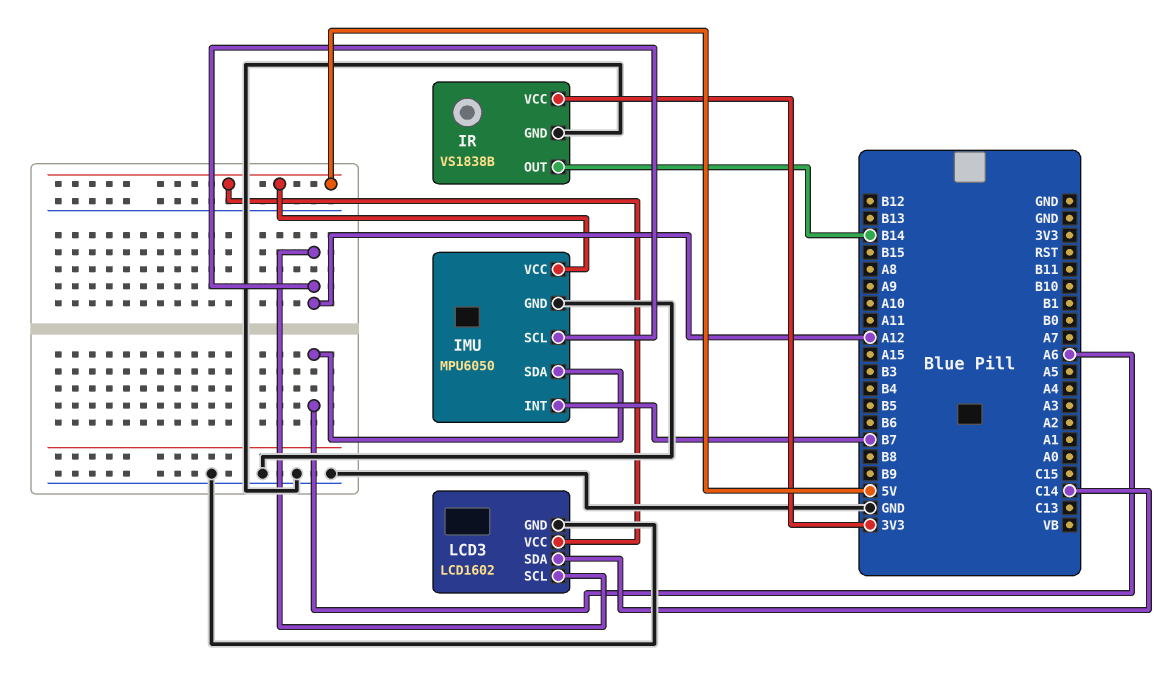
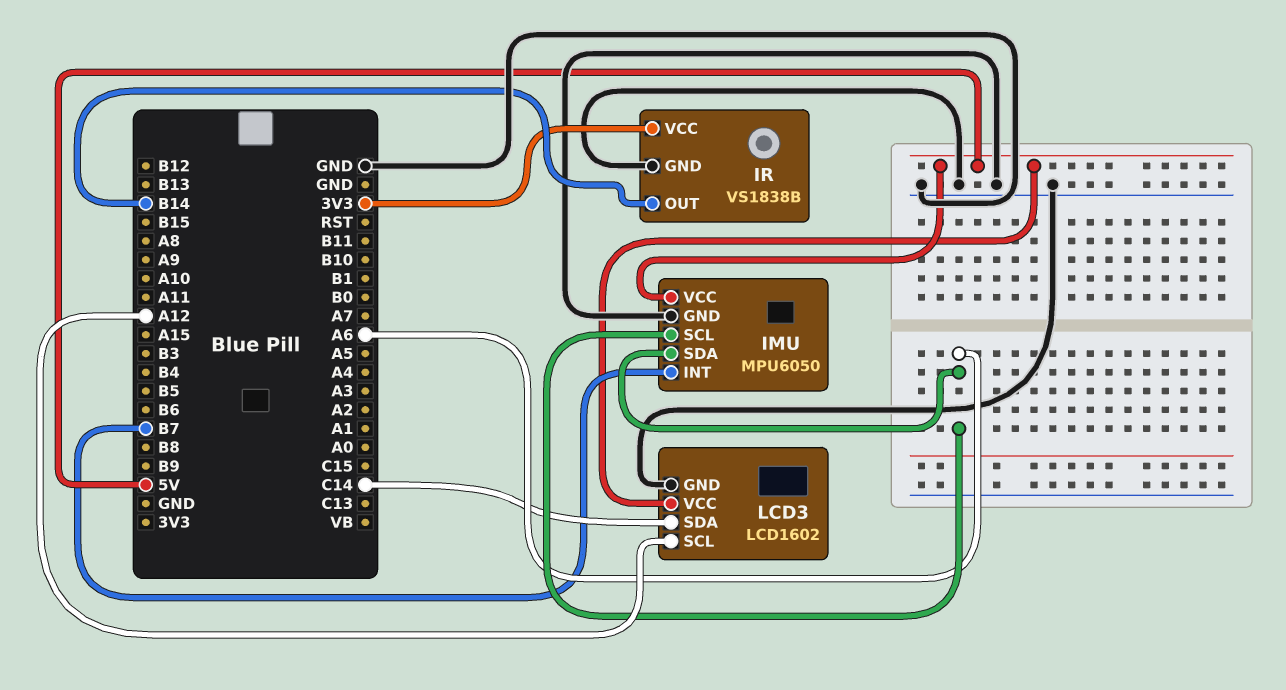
IMU pin SCL: A12 -> A6

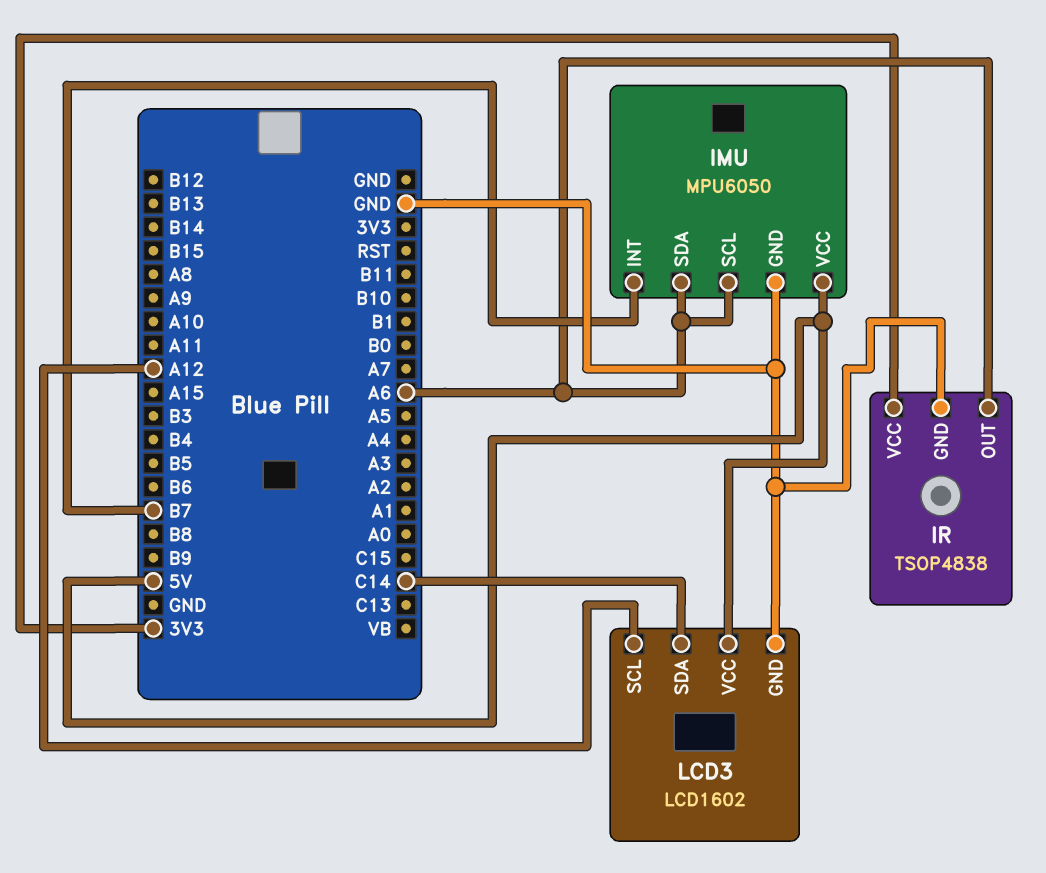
IR: VS1838B -> TSOP4838
IR pin OUT: B14 -> A6

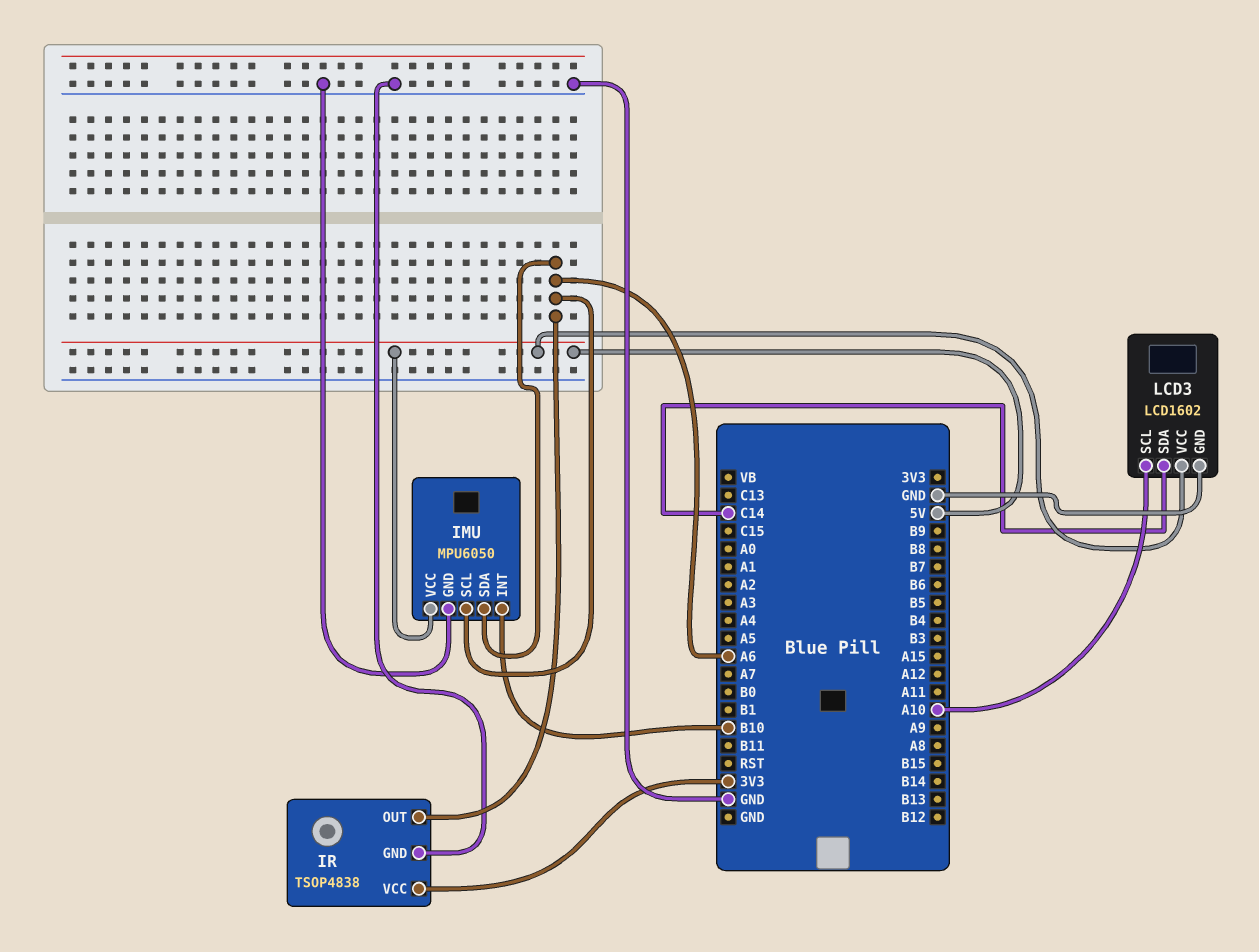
IMU pin INT: B7 -> B10
LCD3 pin SCL: A12 -> A10

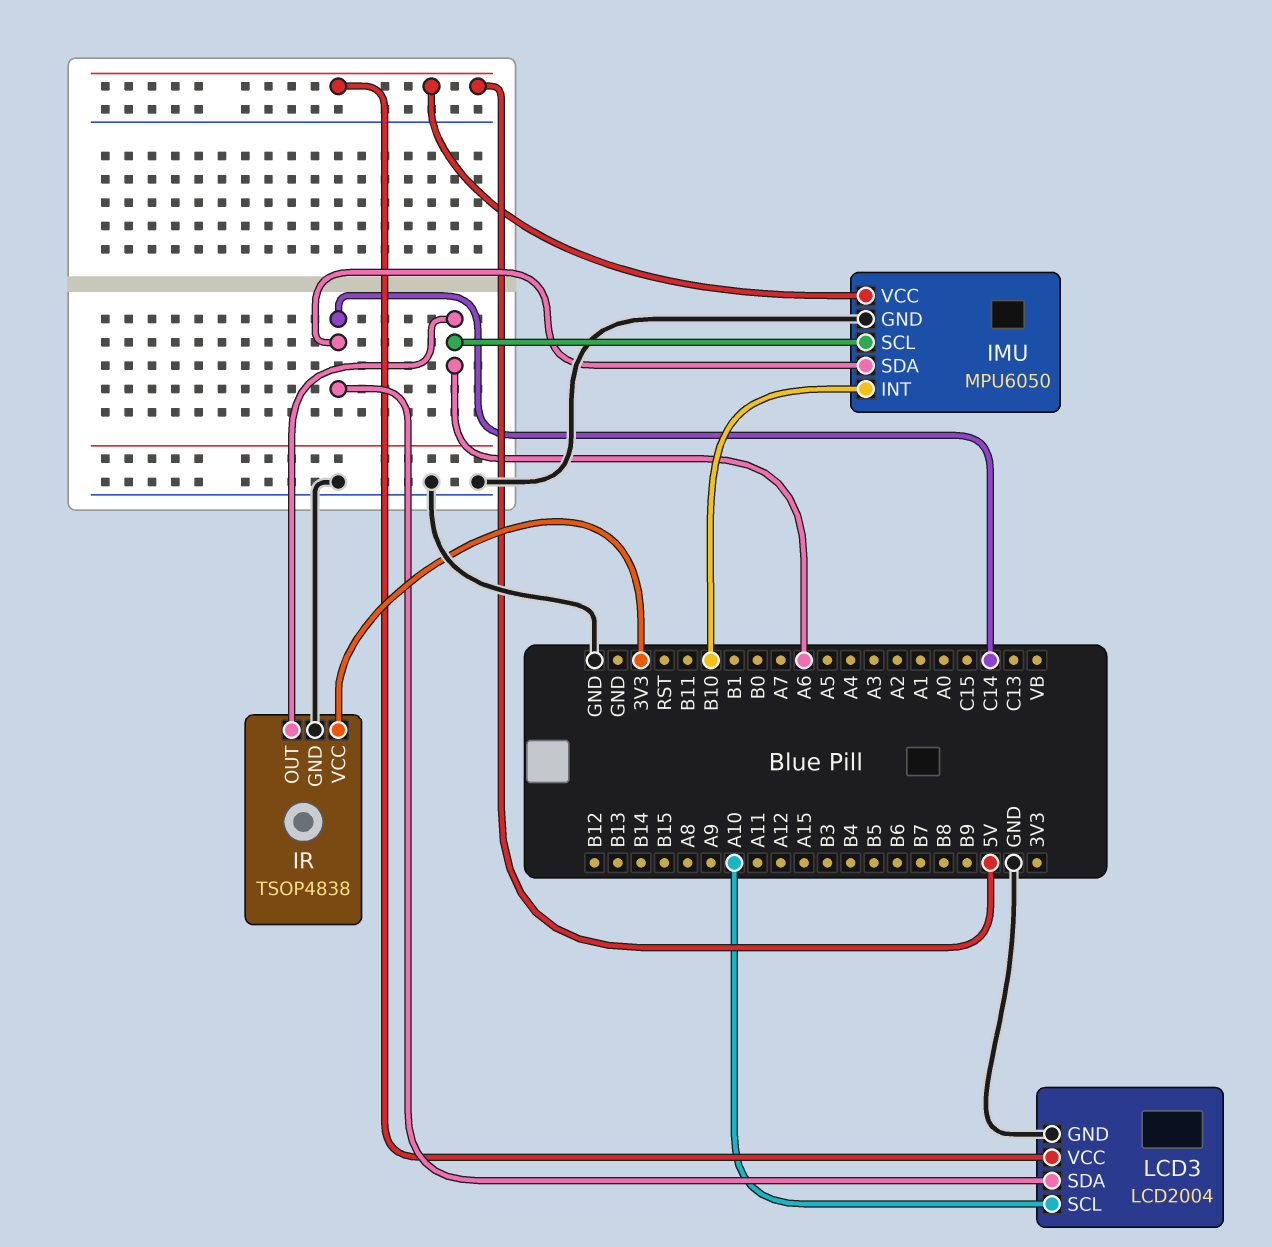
IMU pin SDA: A6 -> C14
LCD3: LCD1602 -> LCD2004

